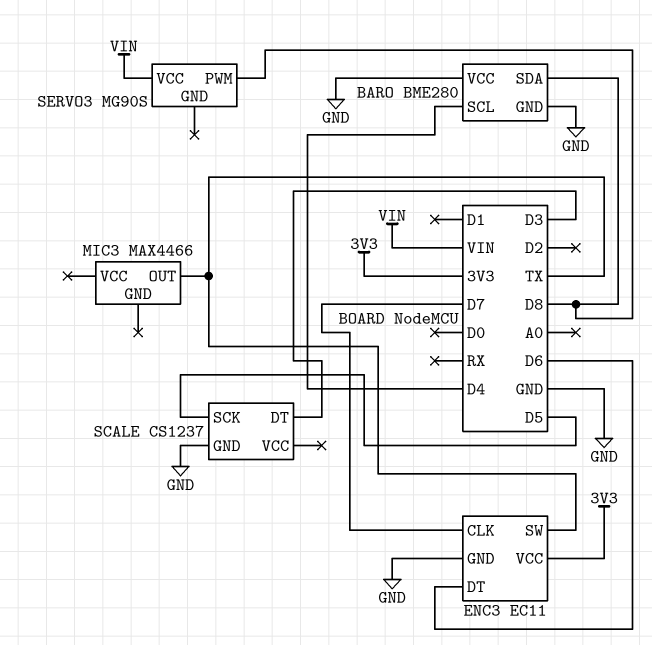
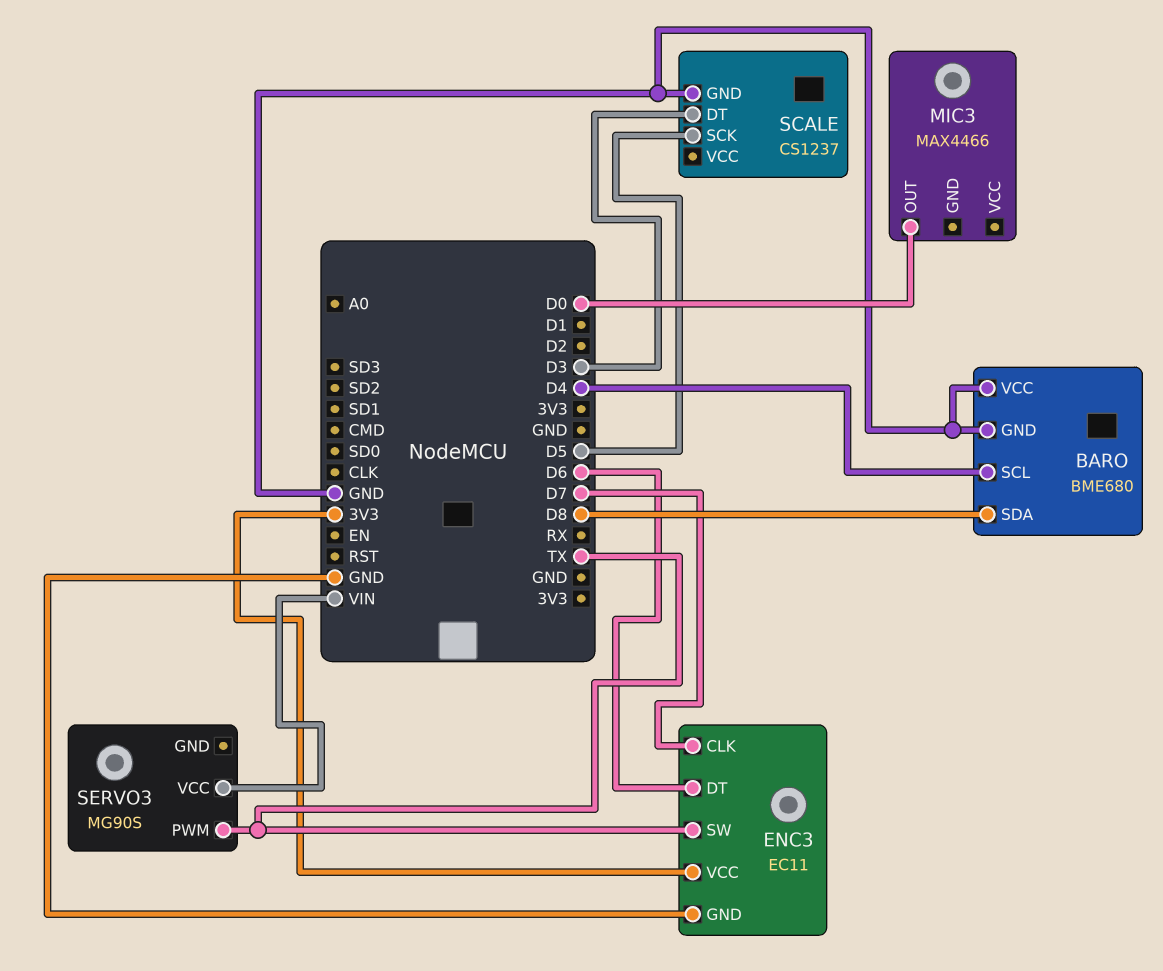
BARO: BME280 -> BME680
MIC3 pin OUT: TX -> D0
SERVO3 pin PWM: D8 -> TX

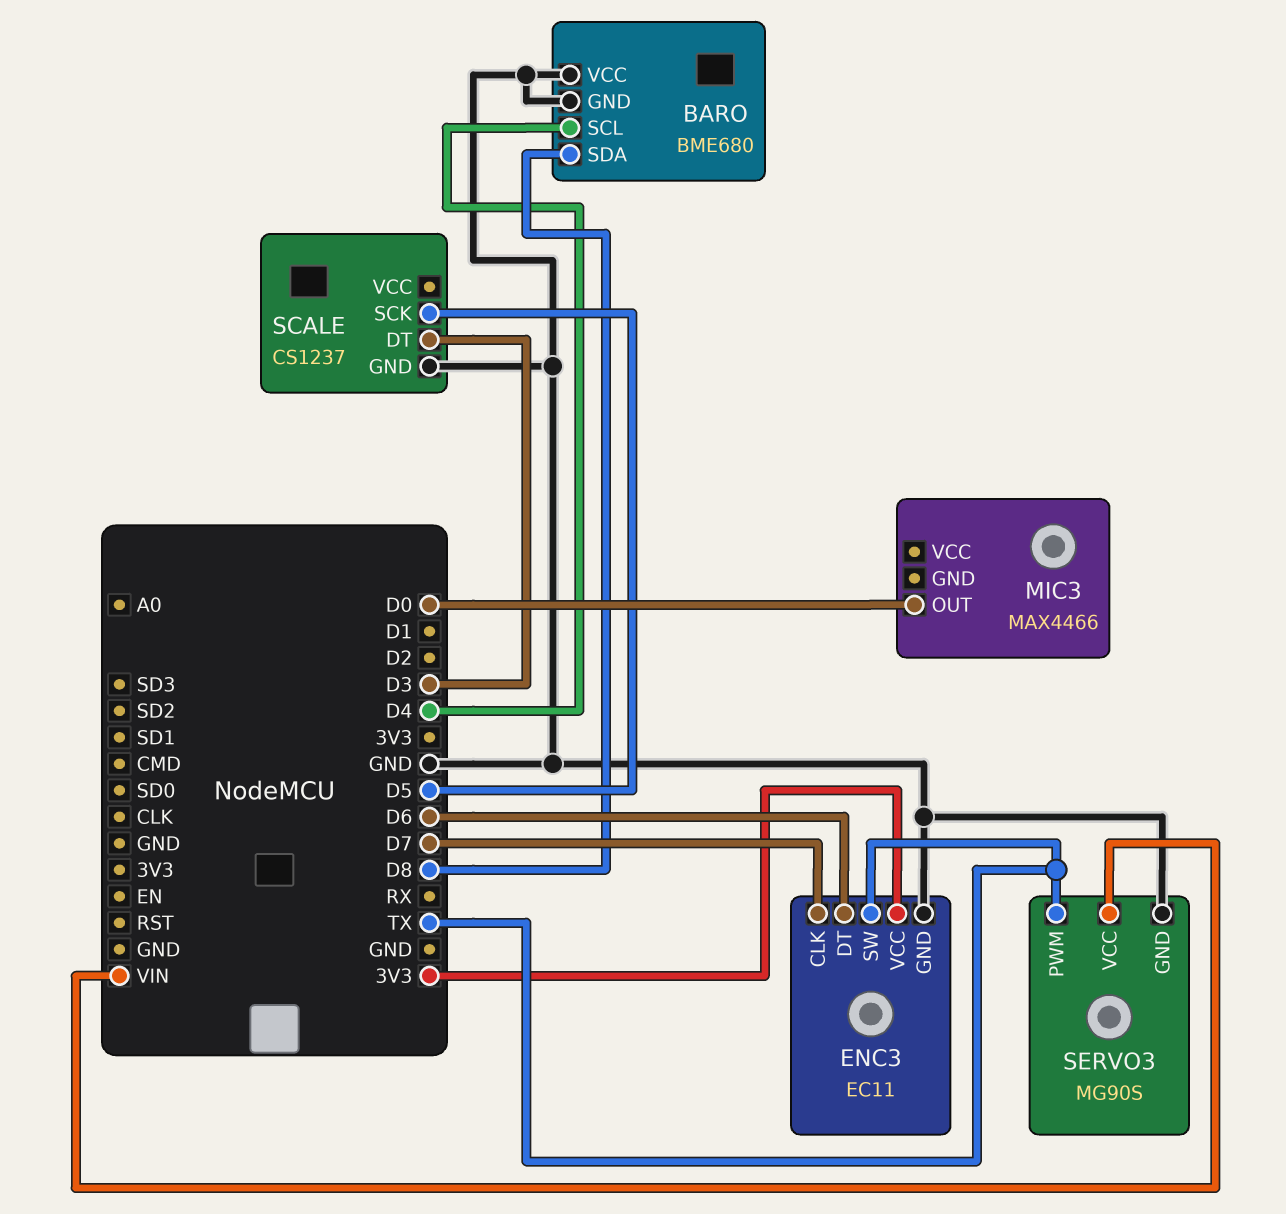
SERVO3 pin GND: none -> GND

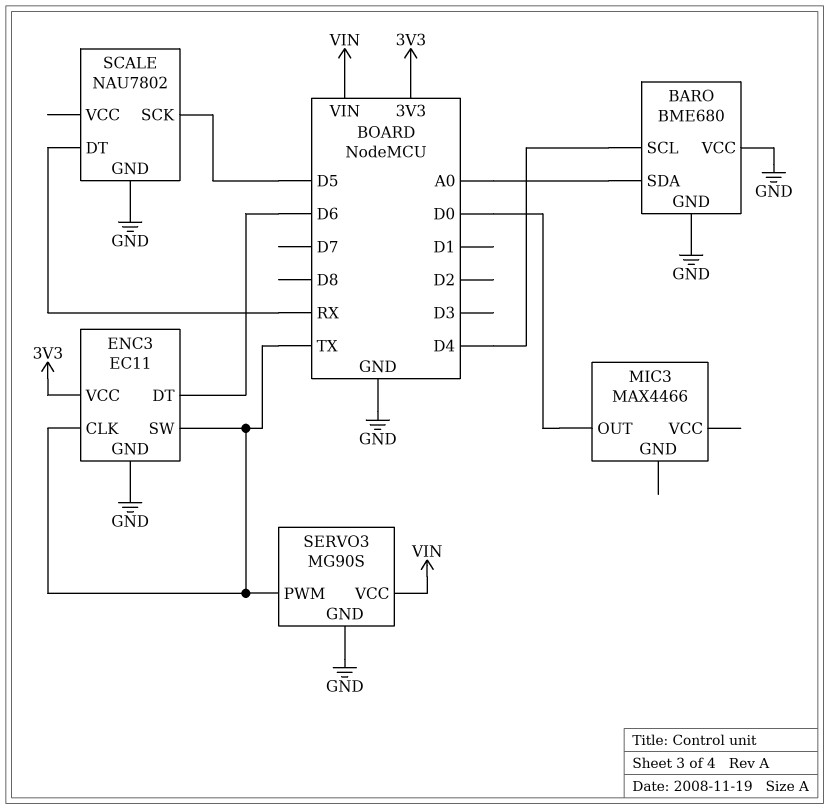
BARO pin SDA: D8 -> A0
ENC3 pin CLK: D7 -> TX
SCALE: CS1237 -> NAU7802
SCALE pin DT: D3 -> RX

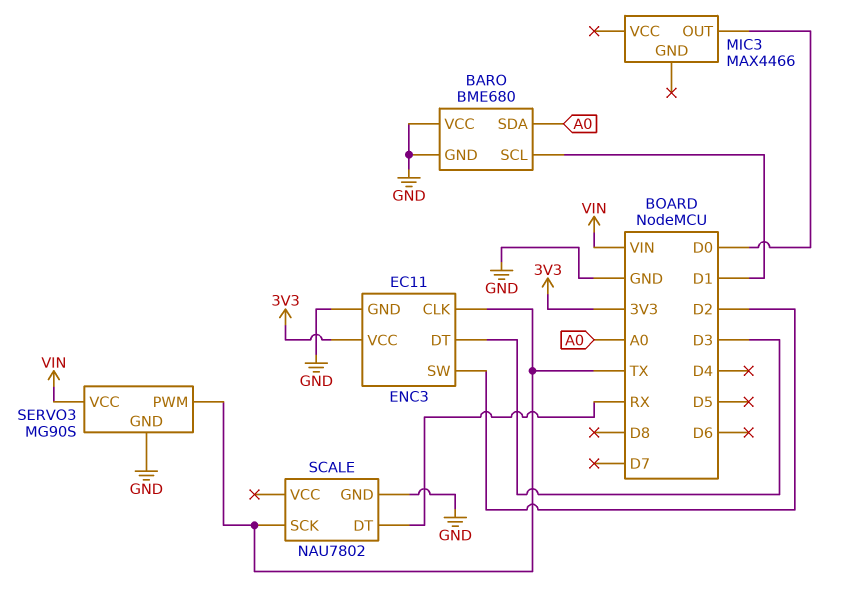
BARO pin SCL: D4 -> D1
ENC3 pin DT: D6 -> D3
ENC3 pin SW: TX -> D2
SCALE pin SCK: D5 -> TX

